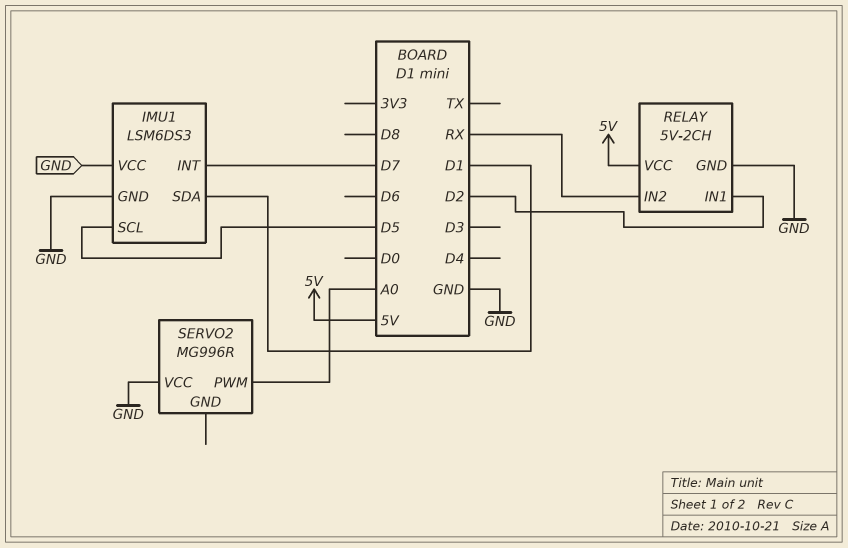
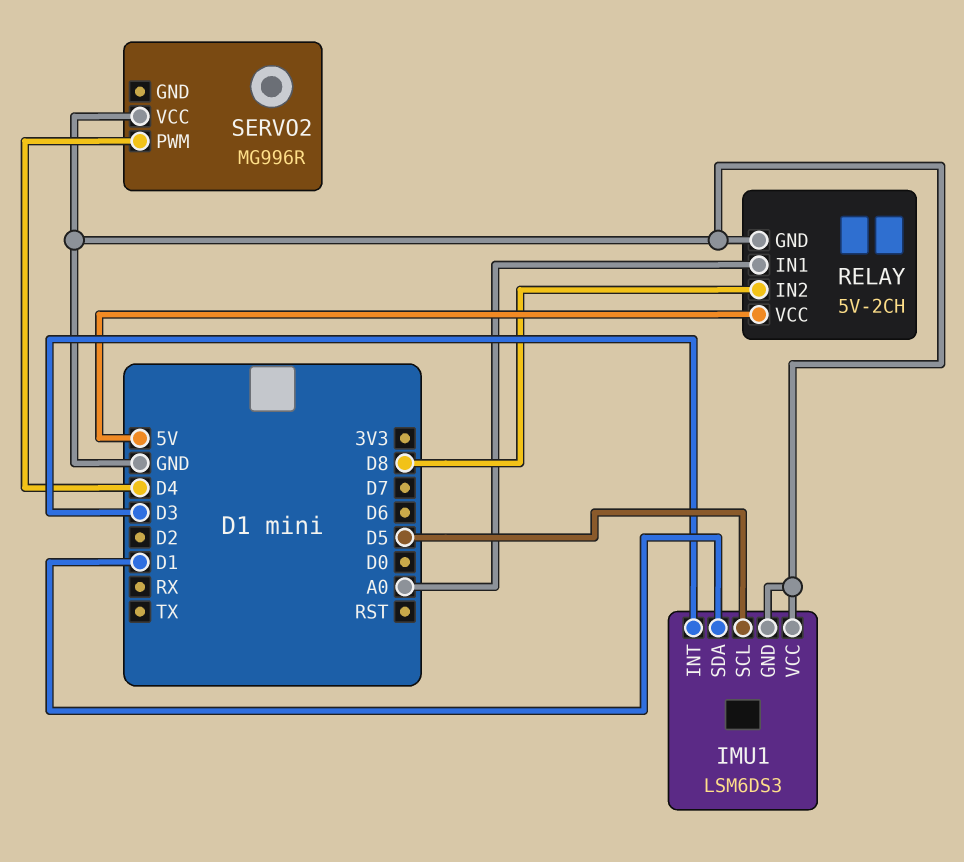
IMU1 pin INT: D7 -> D3
RELAY pin IN1: D2 -> A0
RELAY pin IN2: RX -> D8
SERVO2 pin PWM: A0 -> D4

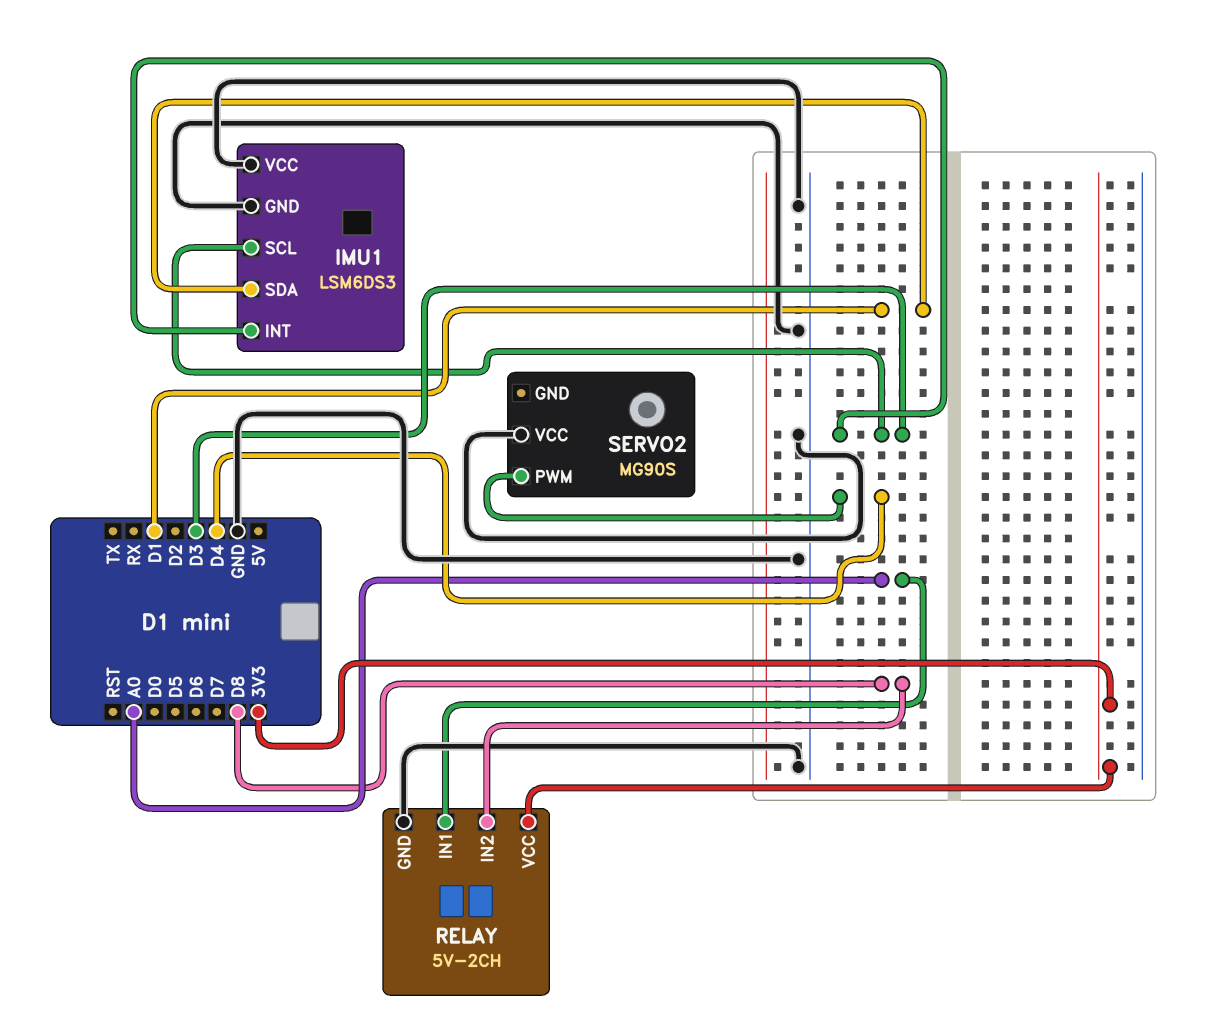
IMU1 pin SCL: D5 -> D3
RELAY pin VCC: 5V -> 3V3
SERVO2: MG996R -> MG90S

